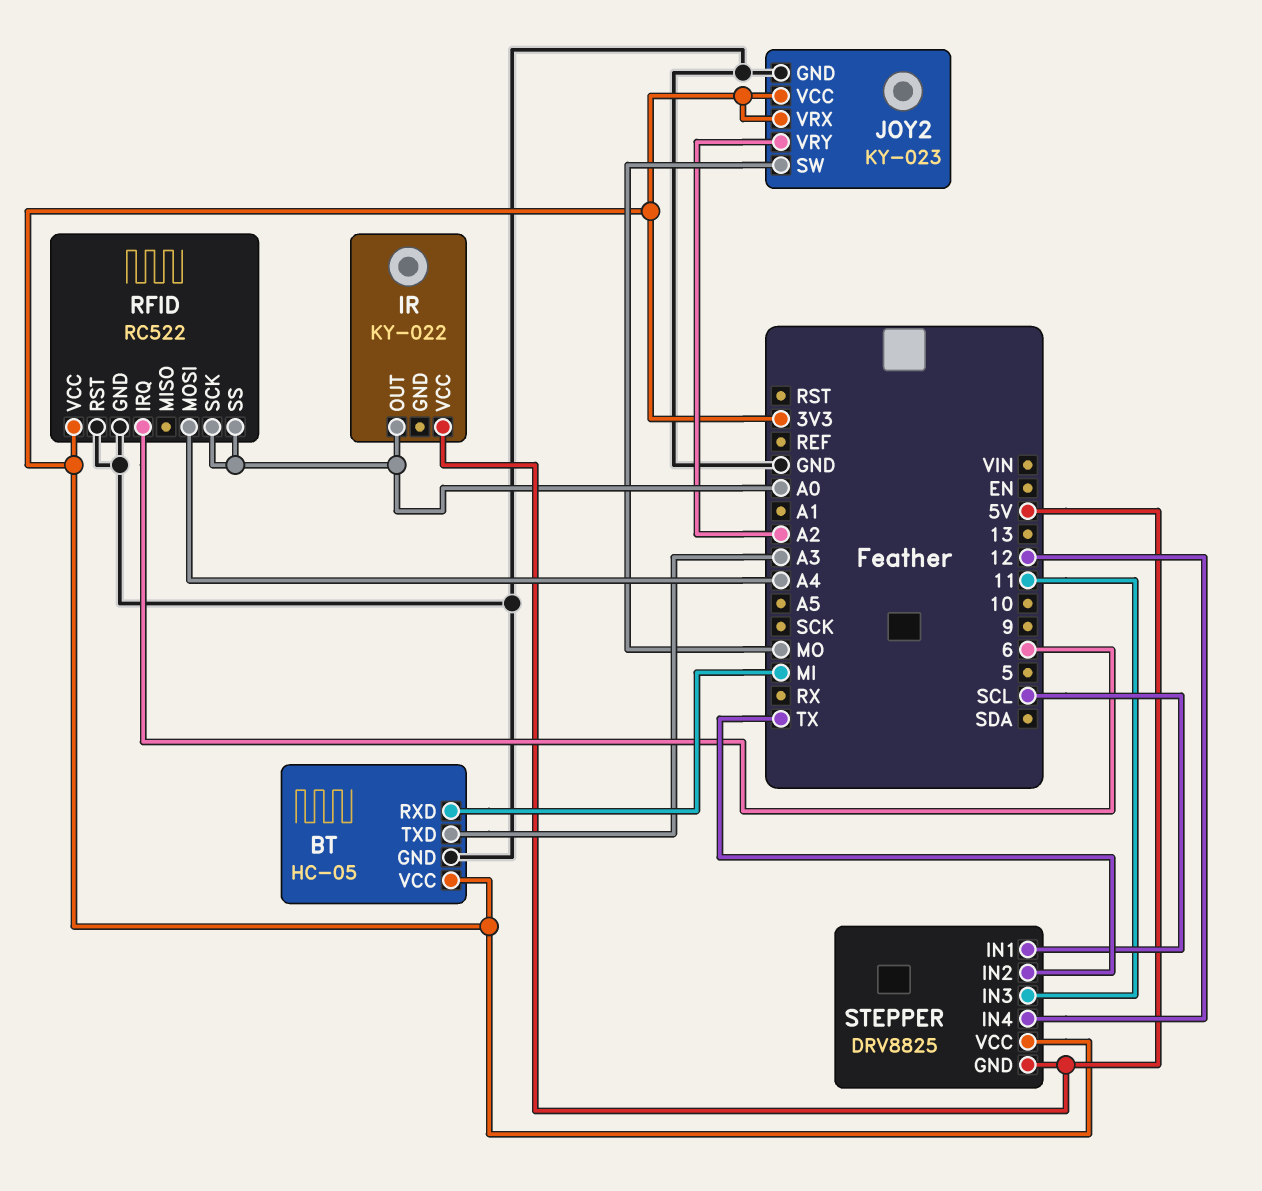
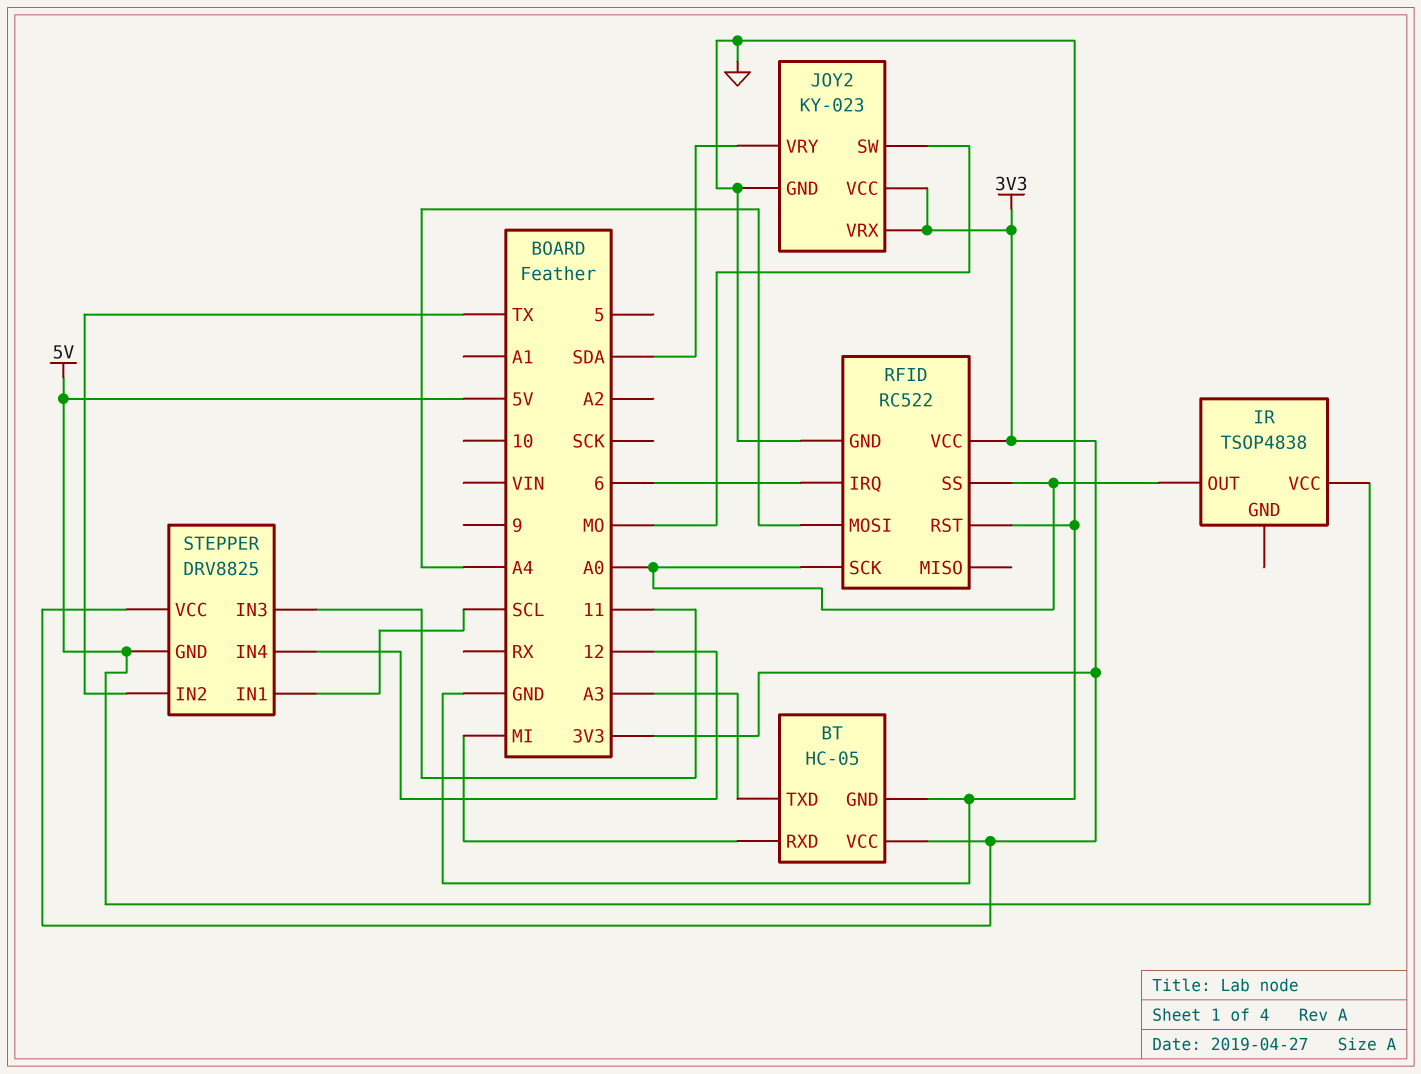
IR: KY-022 -> TSOP4838
JOY2 pin VRY: A2 -> SDA

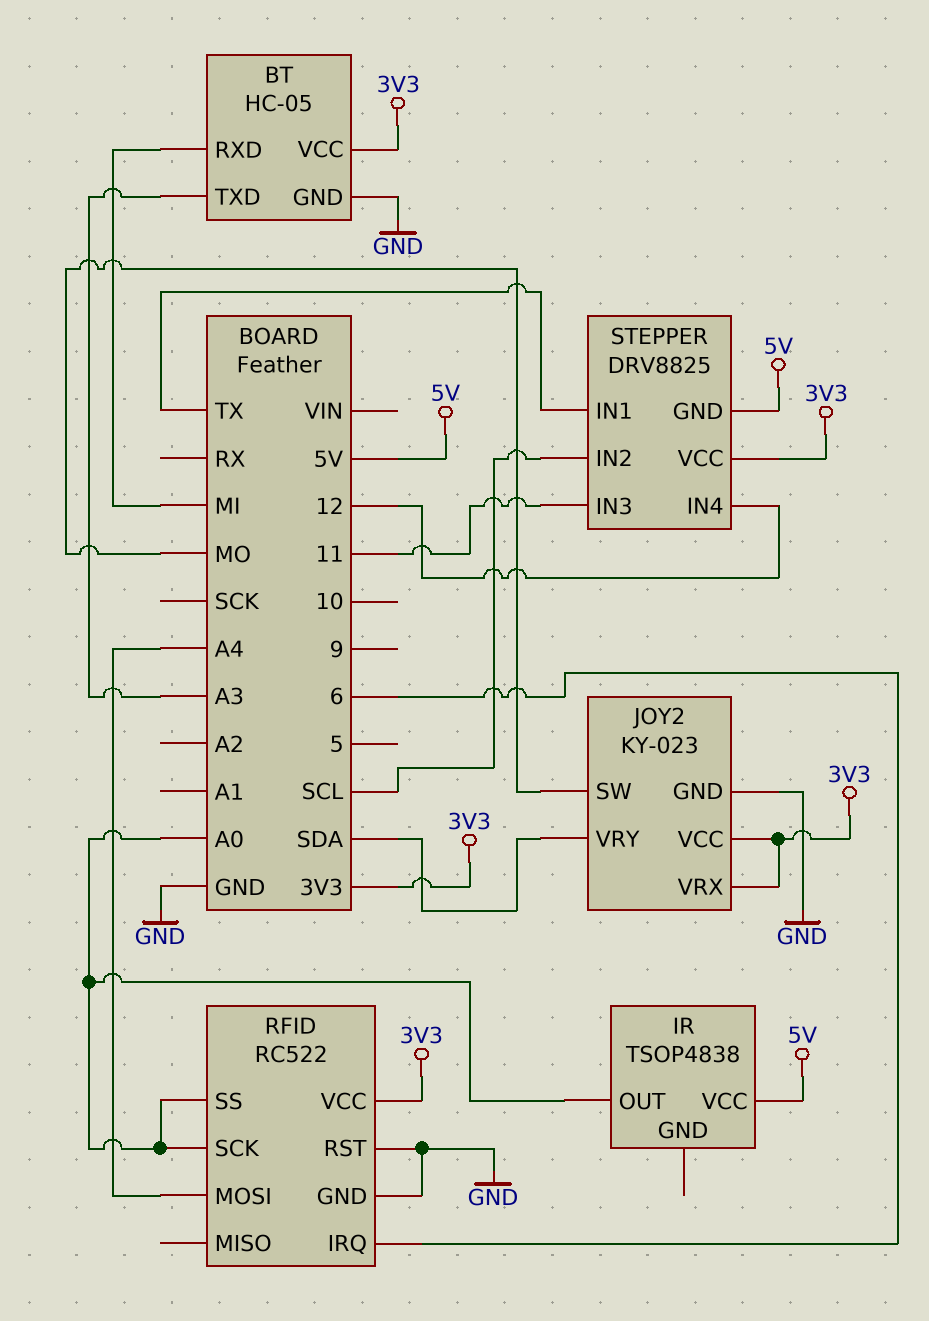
STEPPER pin IN1: SCL -> TX
STEPPER pin IN2: TX -> SCL

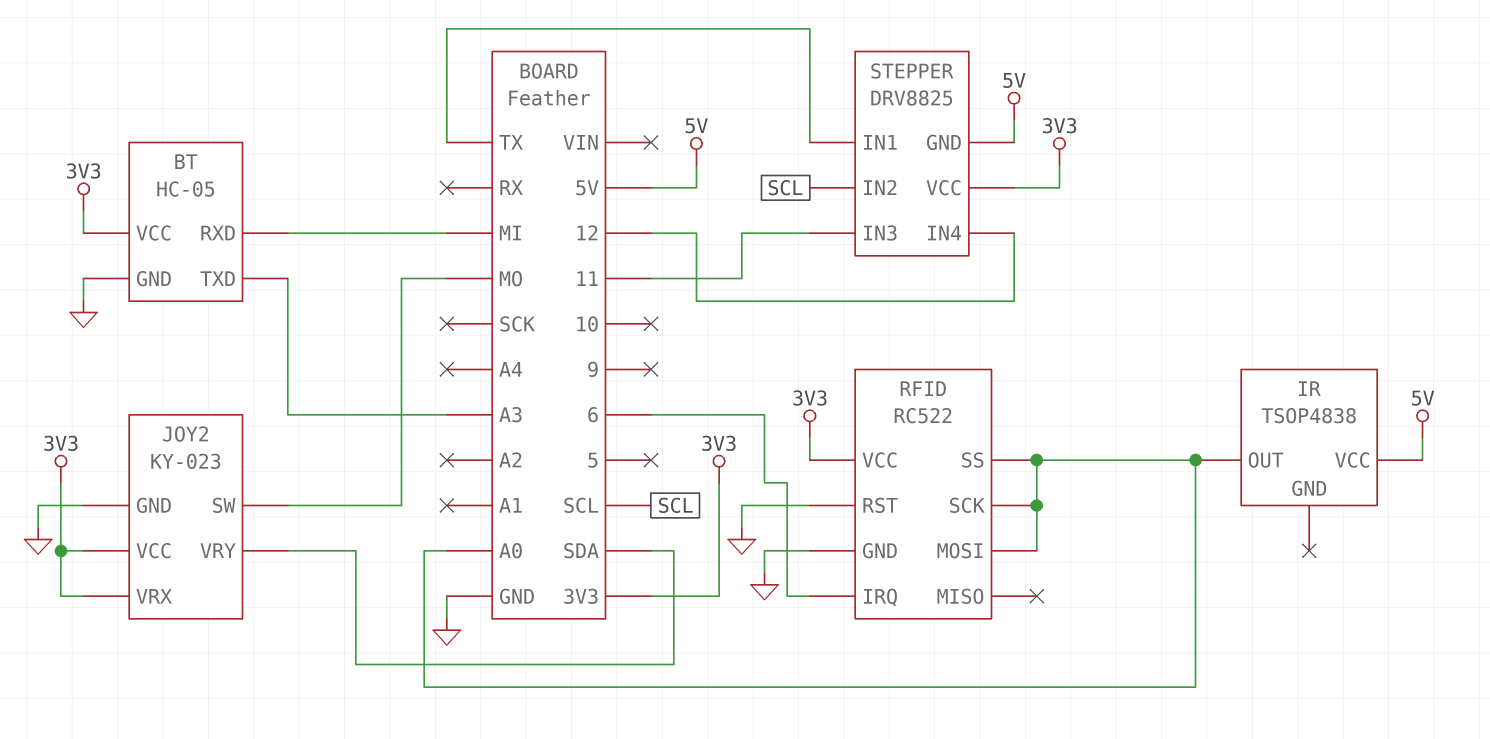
RFID pin MOSI: A4 -> A0

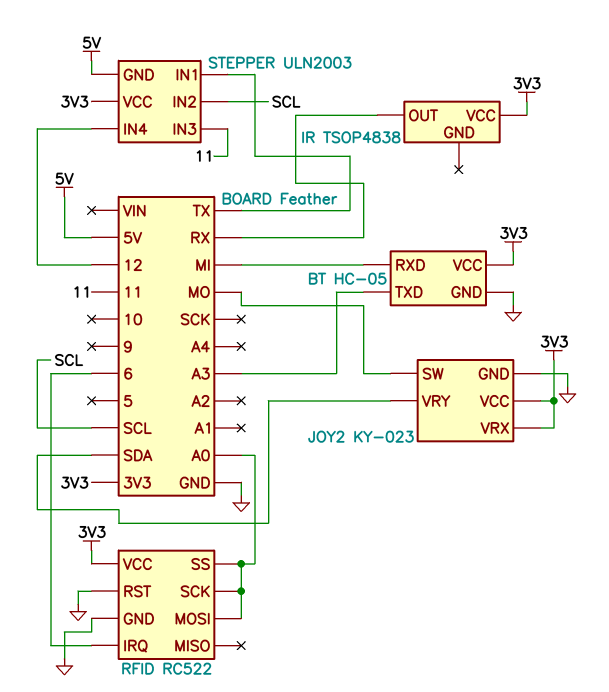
IR pin OUT: A0 -> RX
IR pin VCC: 5V -> 3V3
STEPPER: DRV8825 -> ULN2003

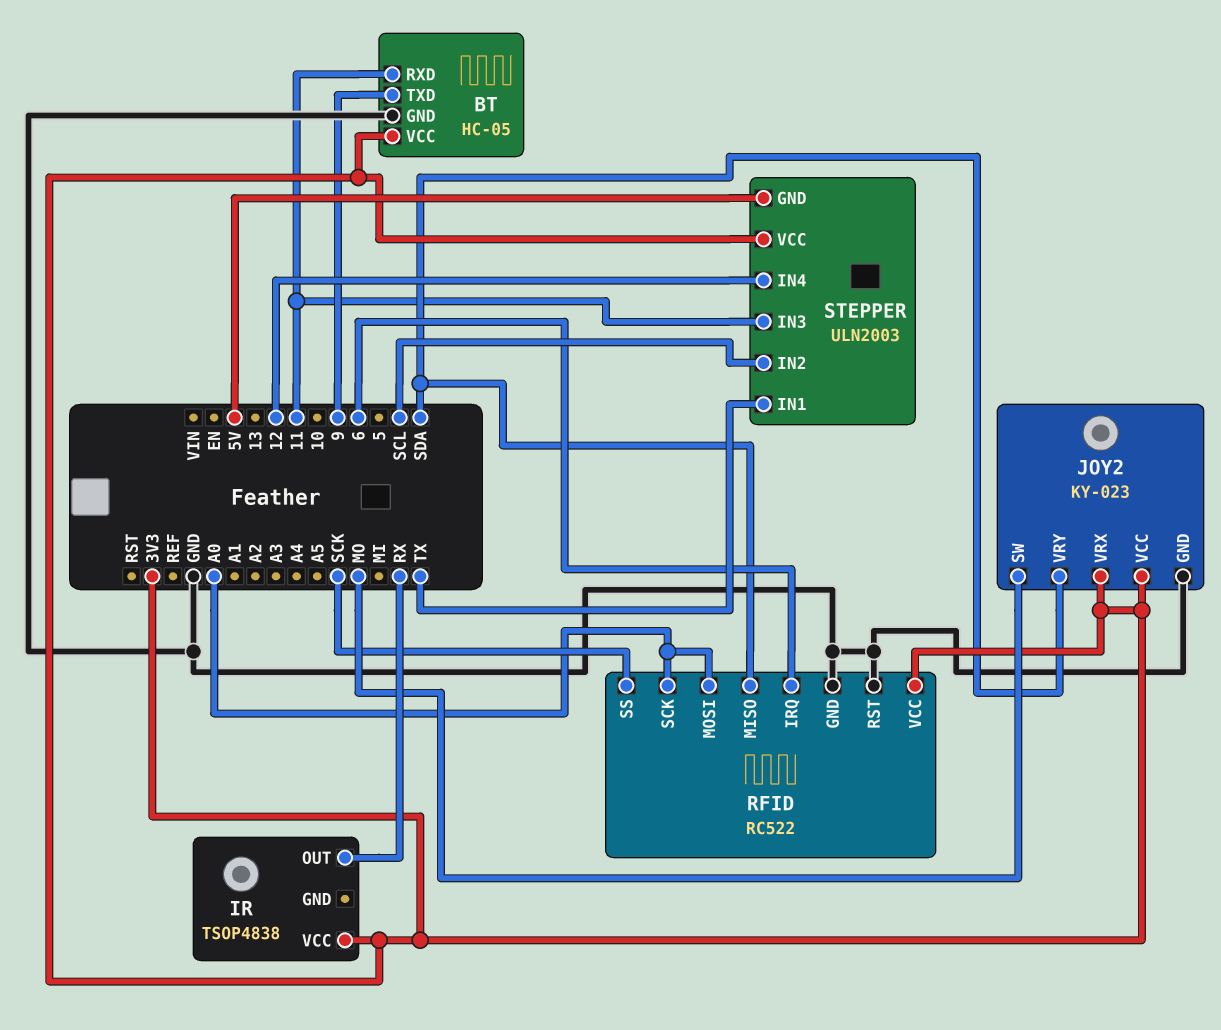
BT pin RXD: MI -> 11
BT pin TXD: A3 -> 9
RFID pin MISO: none -> SDA
RFID pin SS: A0 -> SCK

